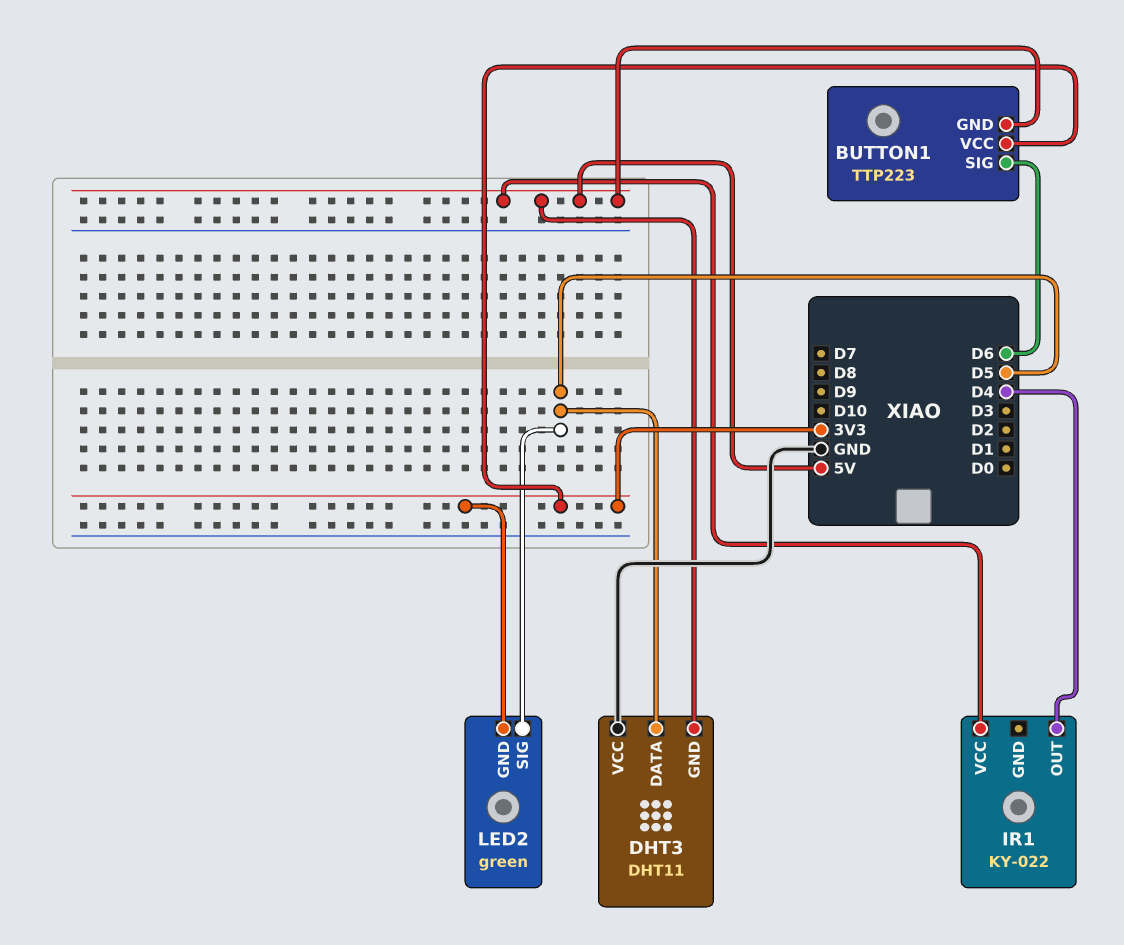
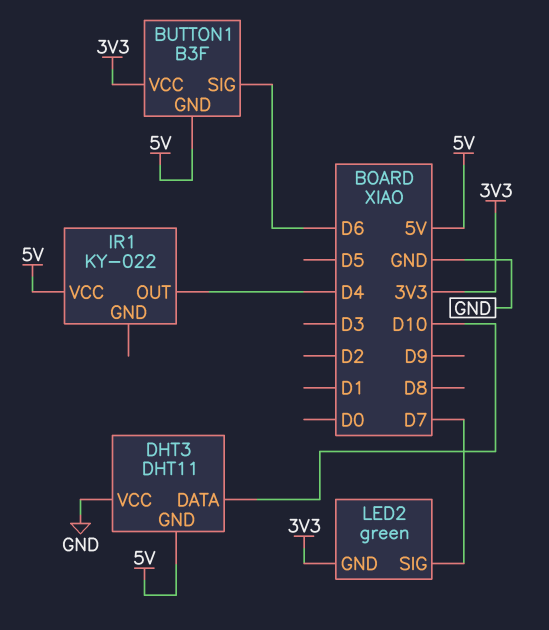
BUTTON1: TTP223 -> B3F
DHT3 pin DATA: D5 -> D10
LED2 pin SIG: D5 -> D7

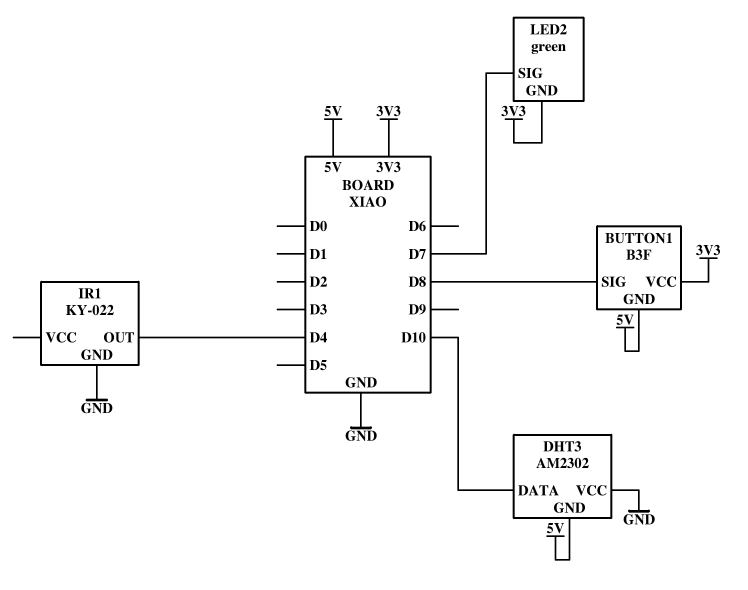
BUTTON1 pin SIG: D6 -> D8
DHT3: DHT11 -> AM2302
IR1 pin GND: none -> GND
IR1 pin VCC: 5V -> none

